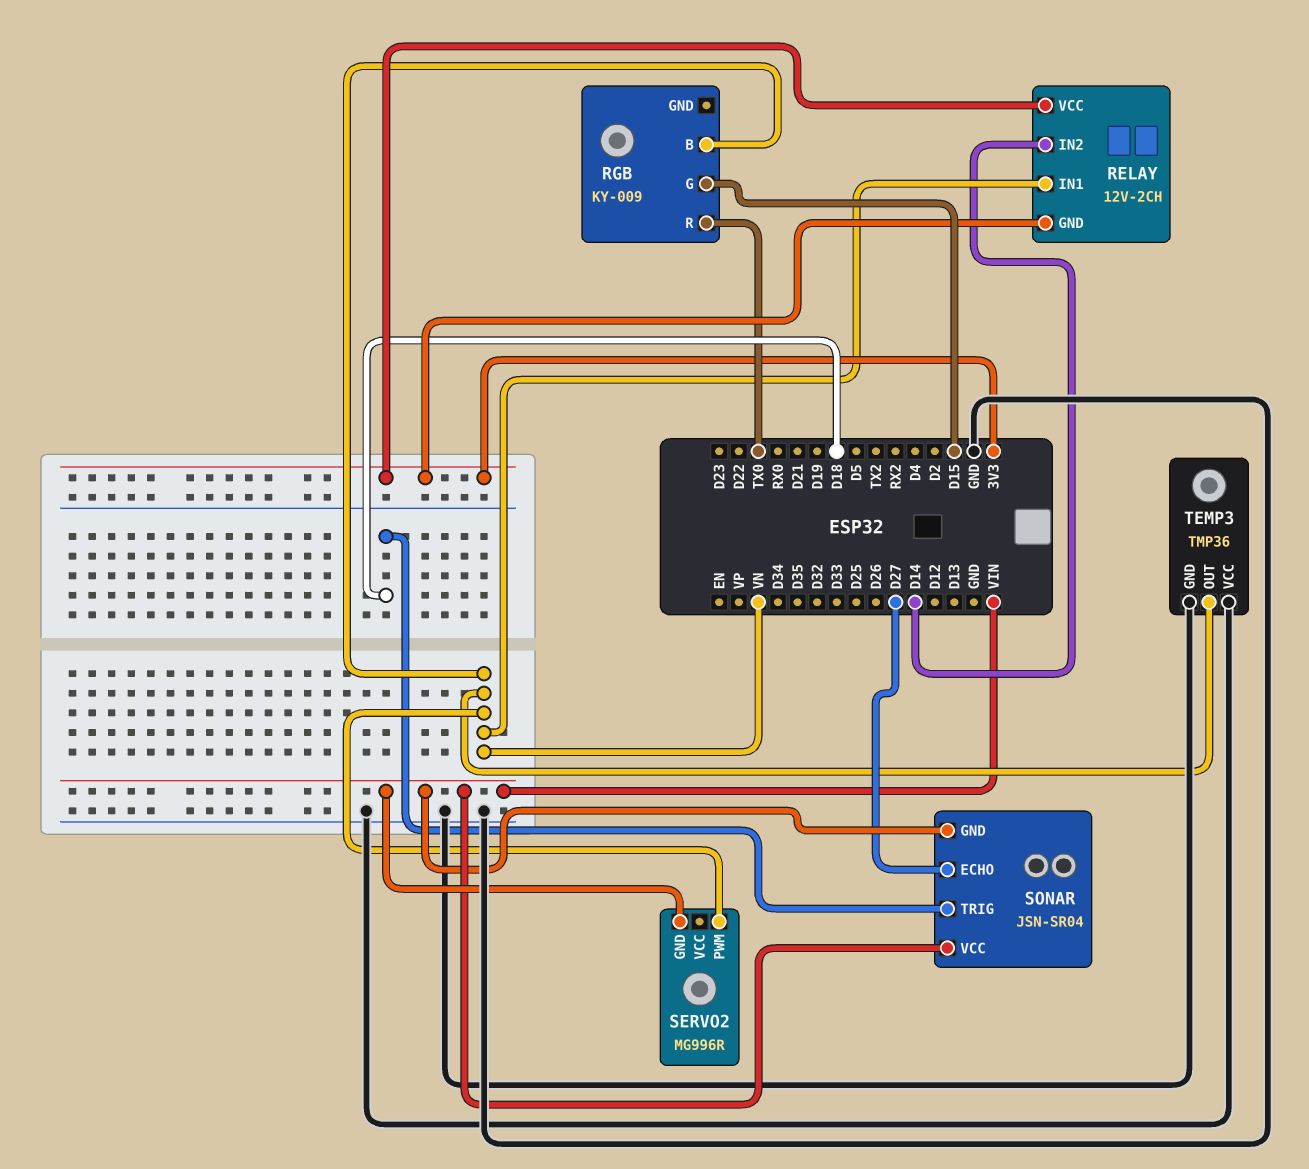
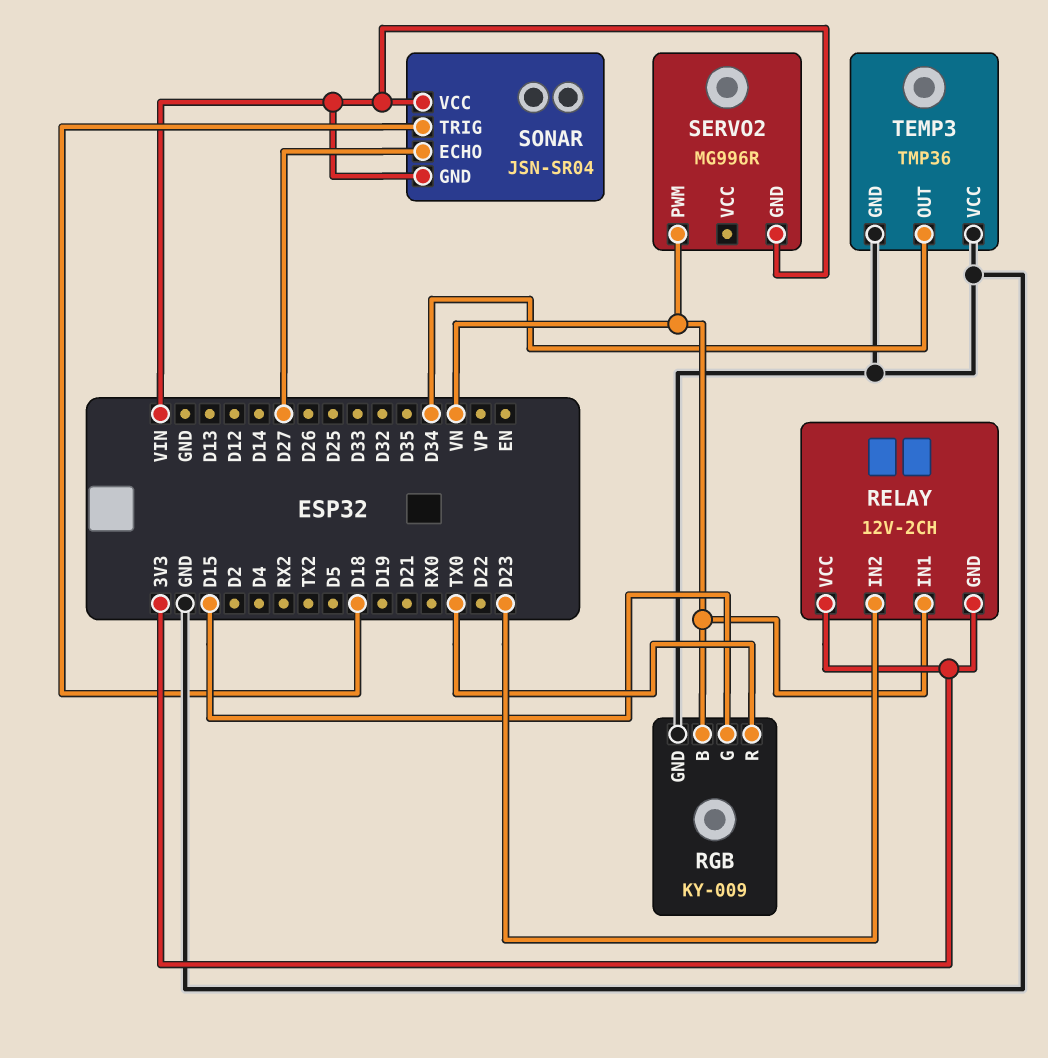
RELAY pin IN2: D14 -> D23
RGB pin GND: none -> GND
TEMP3 pin OUT: VN -> D34

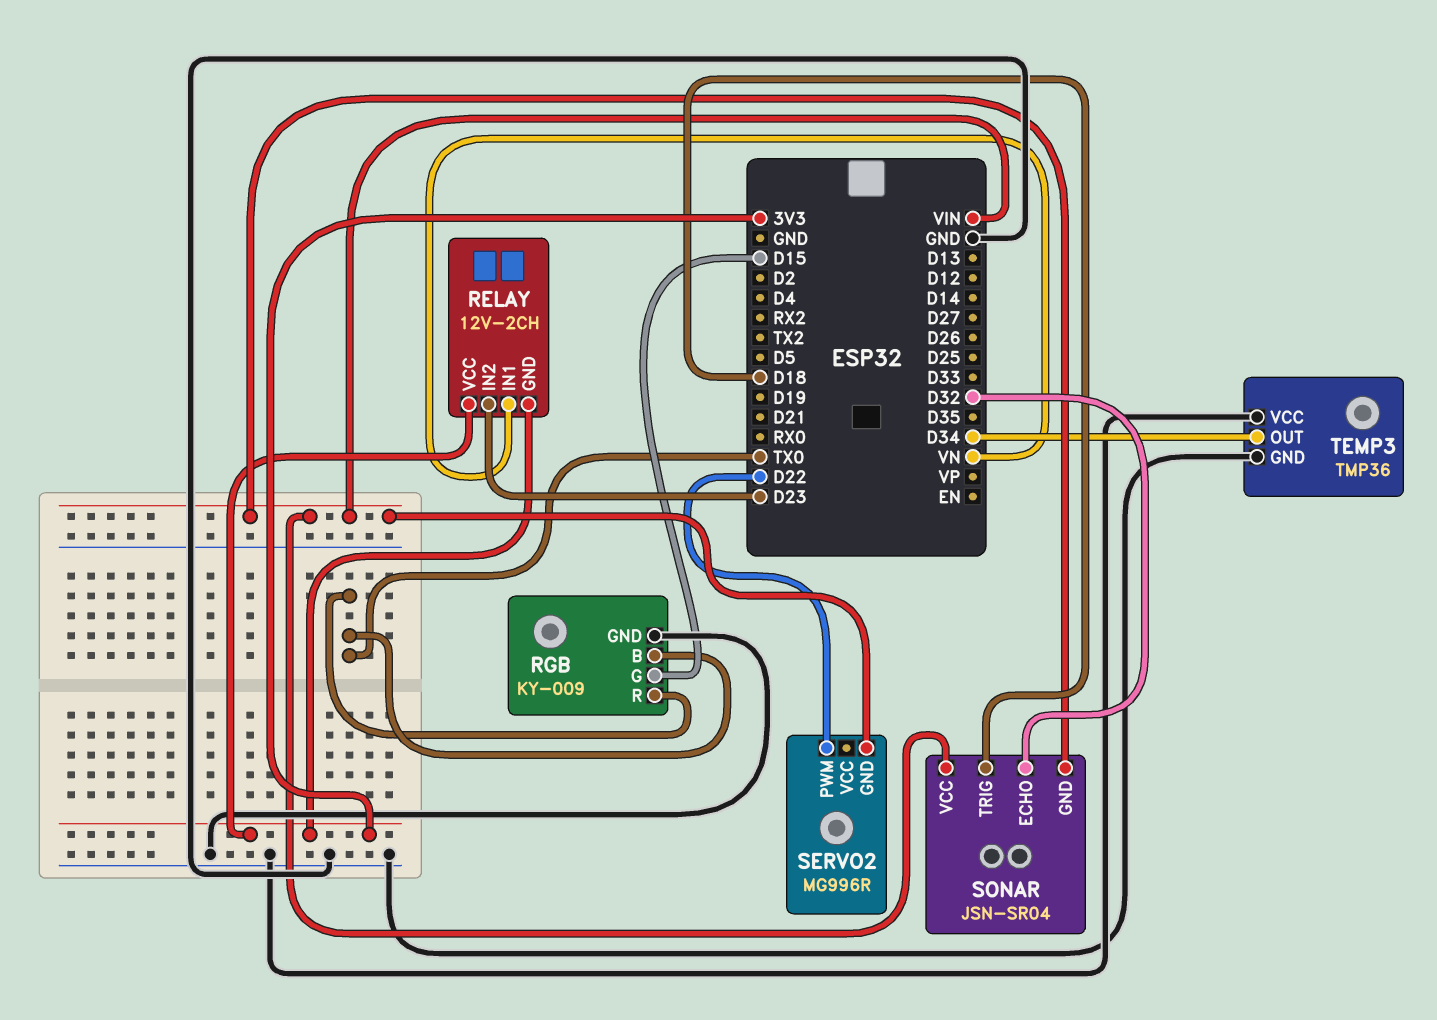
RGB pin B: VN -> TX0
SERVO2 pin PWM: VN -> D22
SONAR pin ECHO: D27 -> D32

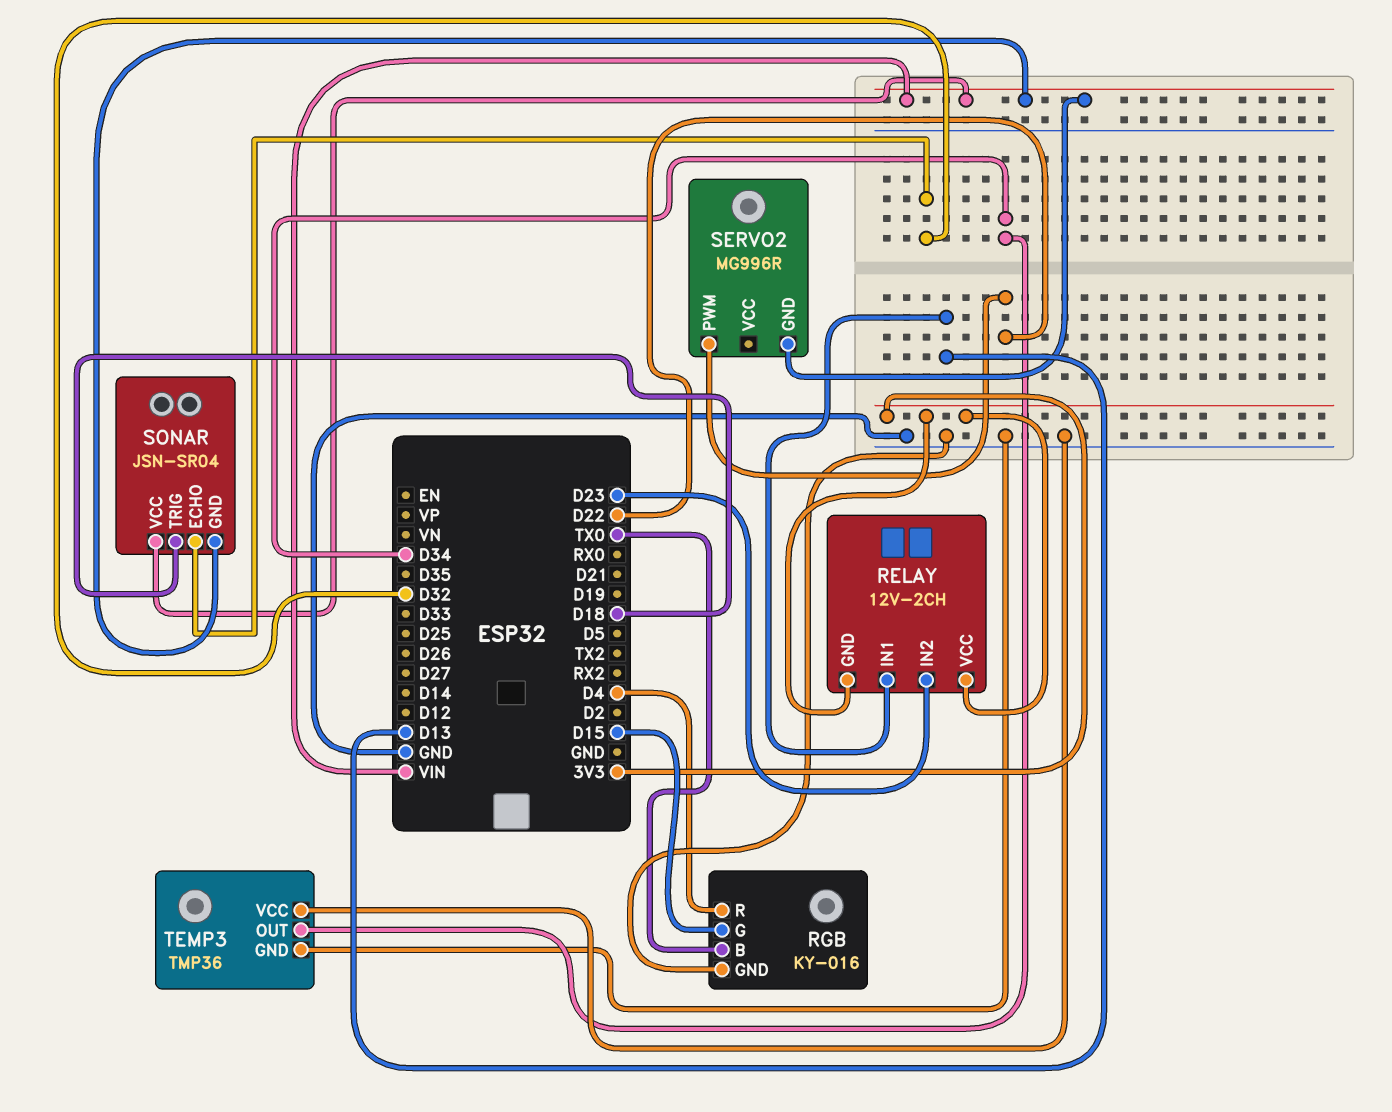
RELAY pin IN1: VN -> D13
RGB: KY-009 -> KY-016
RGB pin R: TX0 -> D4

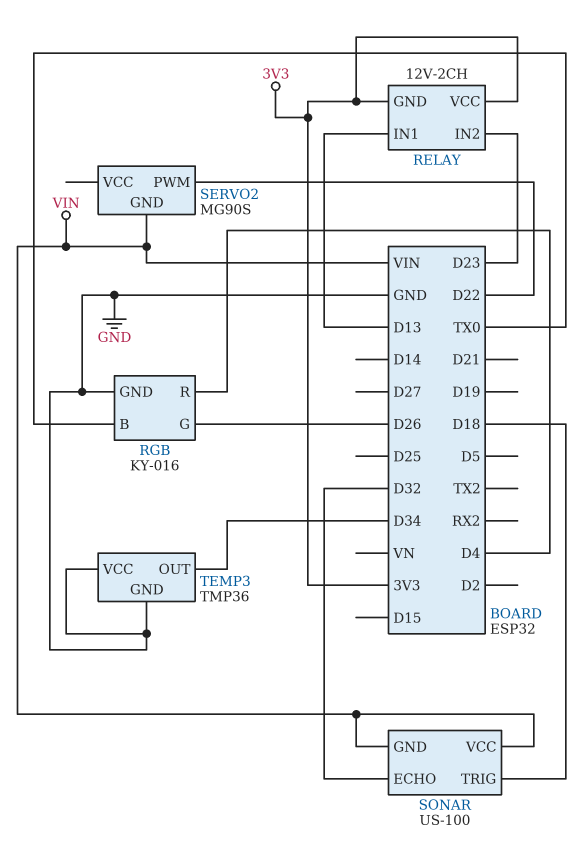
RGB pin G: D15 -> D26
SERVO2: MG996R -> MG90S
SONAR: JSN-SR04 -> US-100

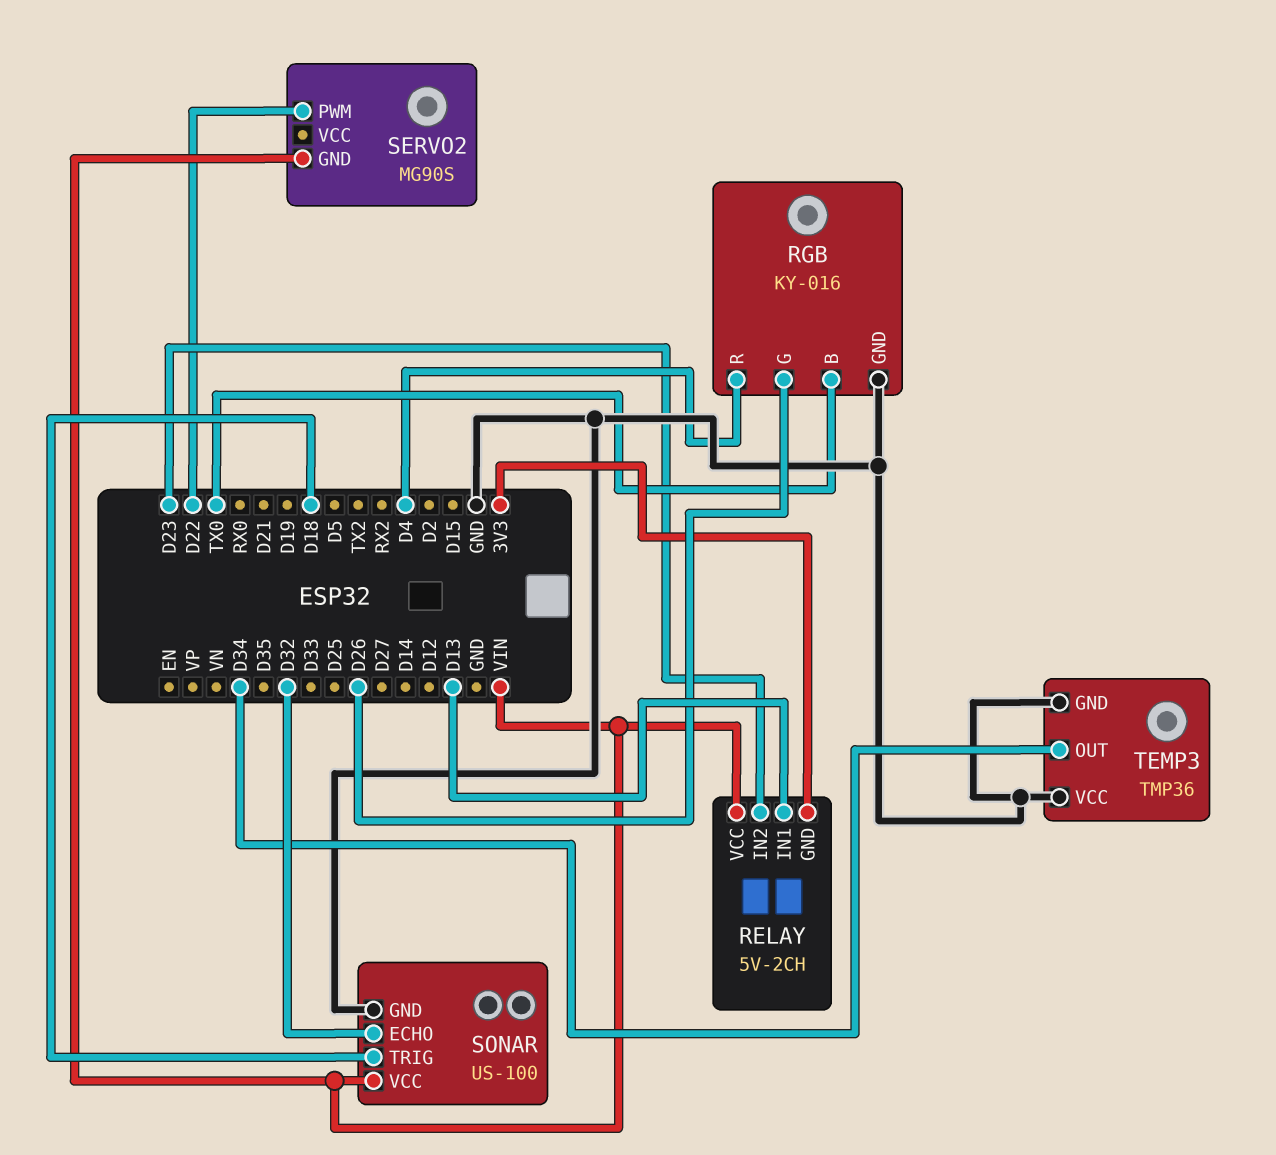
RELAY: 12V-2CH -> 5V-2CH
RELAY pin VCC: 3V3 -> VIN
SONAR pin GND: VIN -> GND

